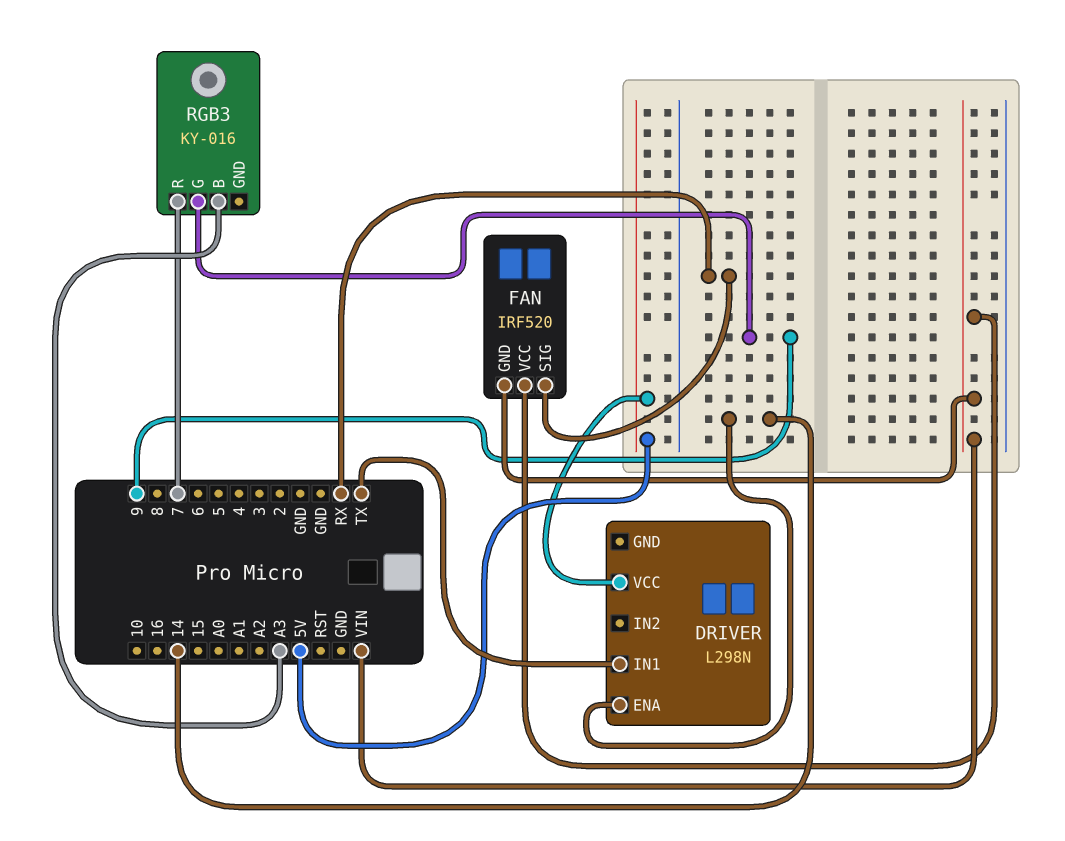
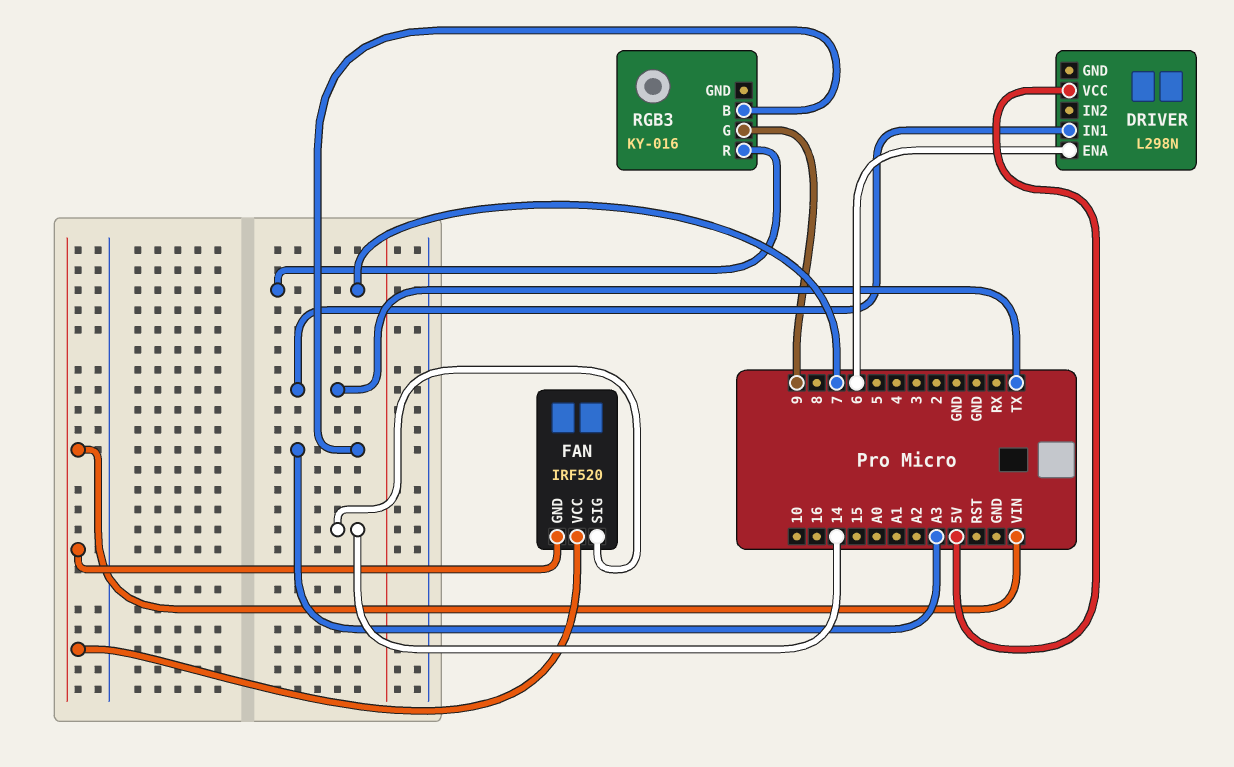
DRIVER pin ENA: 14 -> 6
FAN pin SIG: RX -> 14

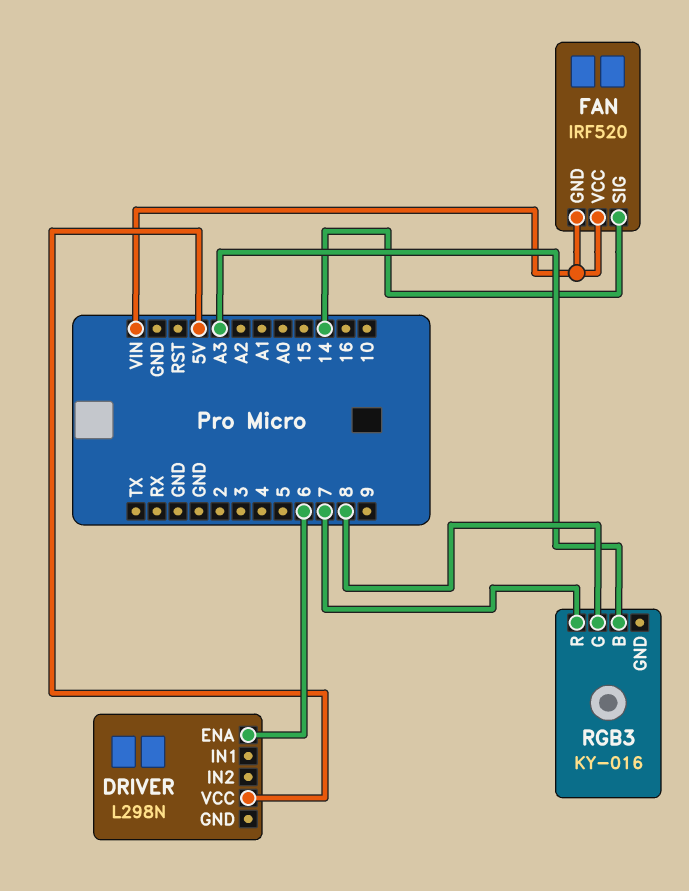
DRIVER pin IN1: TX -> none
RGB3 pin G: 9 -> 8

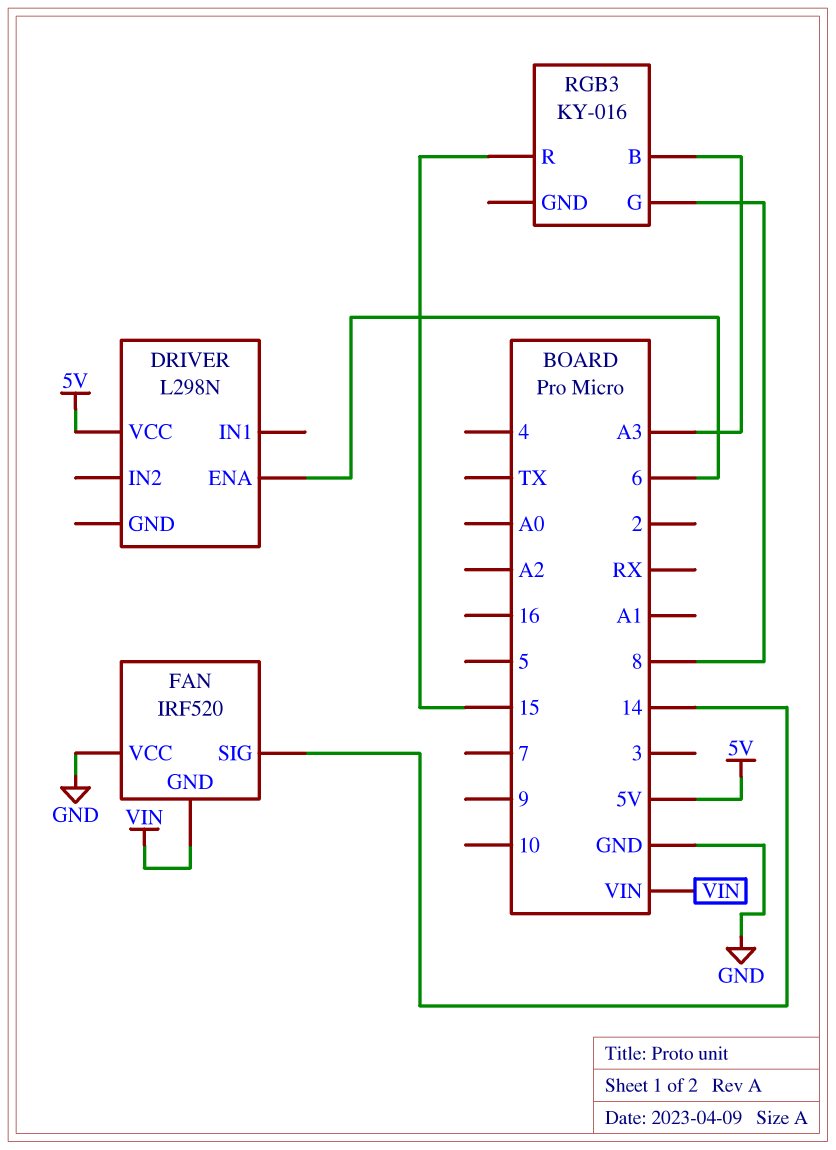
FAN pin VCC: VIN -> GND
RGB3 pin R: 7 -> 15

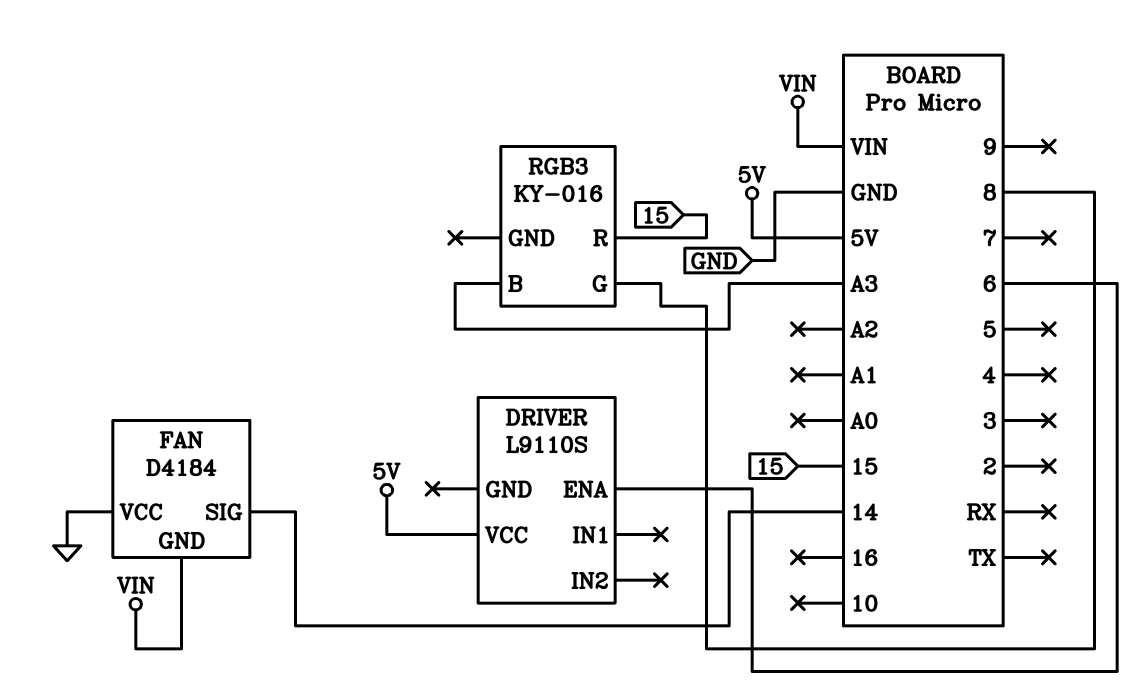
DRIVER: L298N -> L9110S
FAN: IRF520 -> D4184

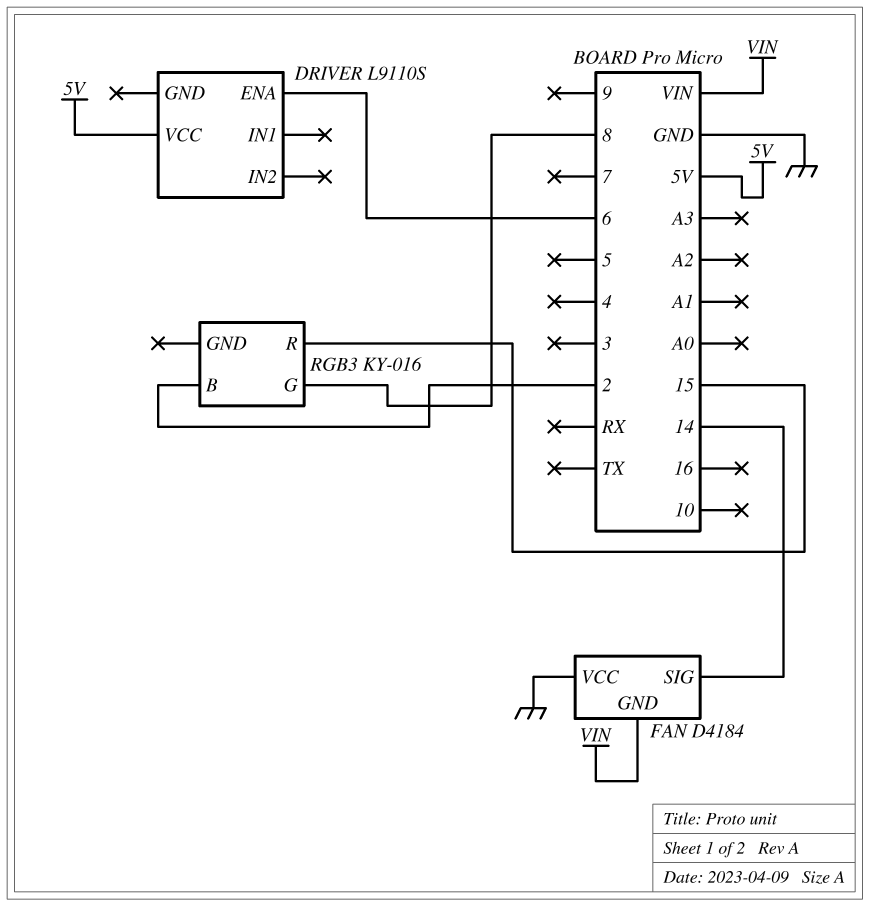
RGB3 pin B: A3 -> 2

